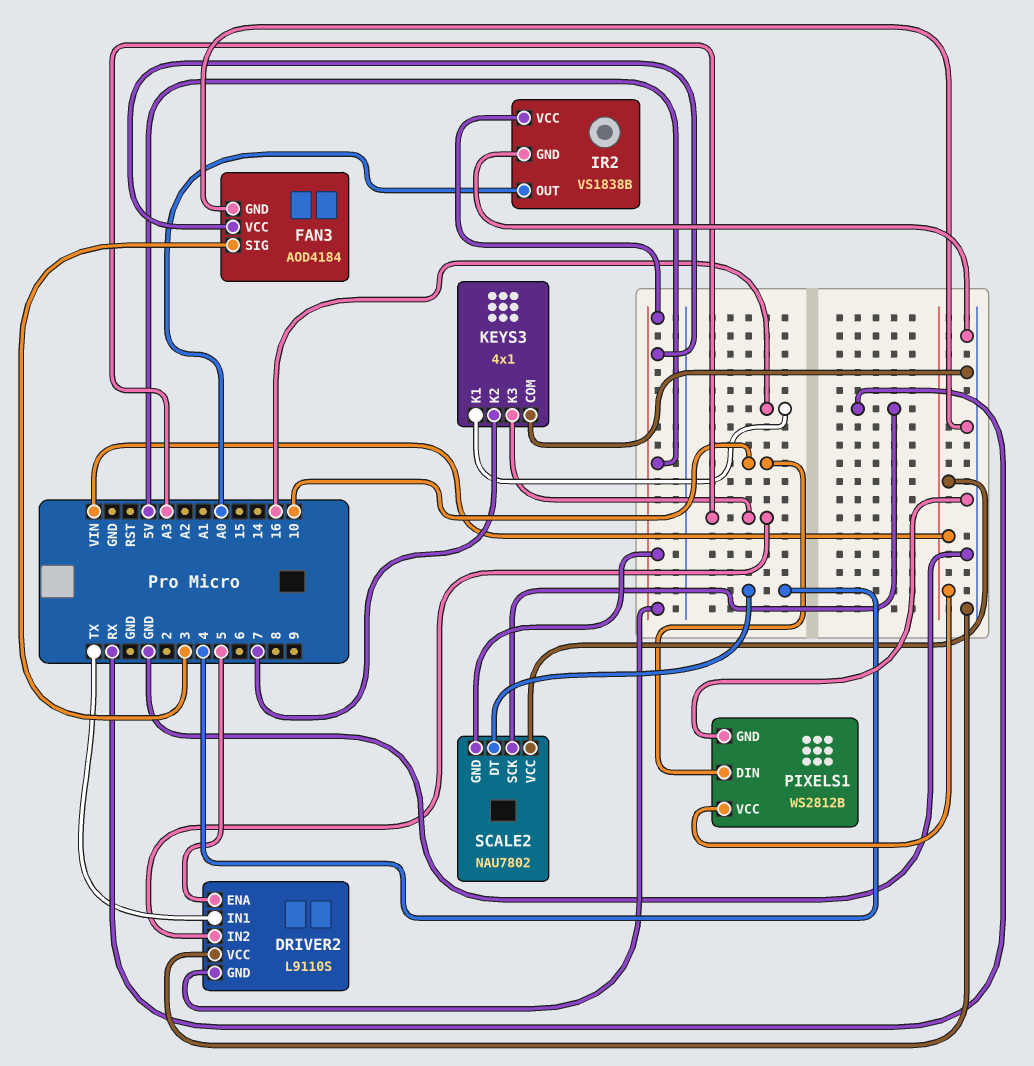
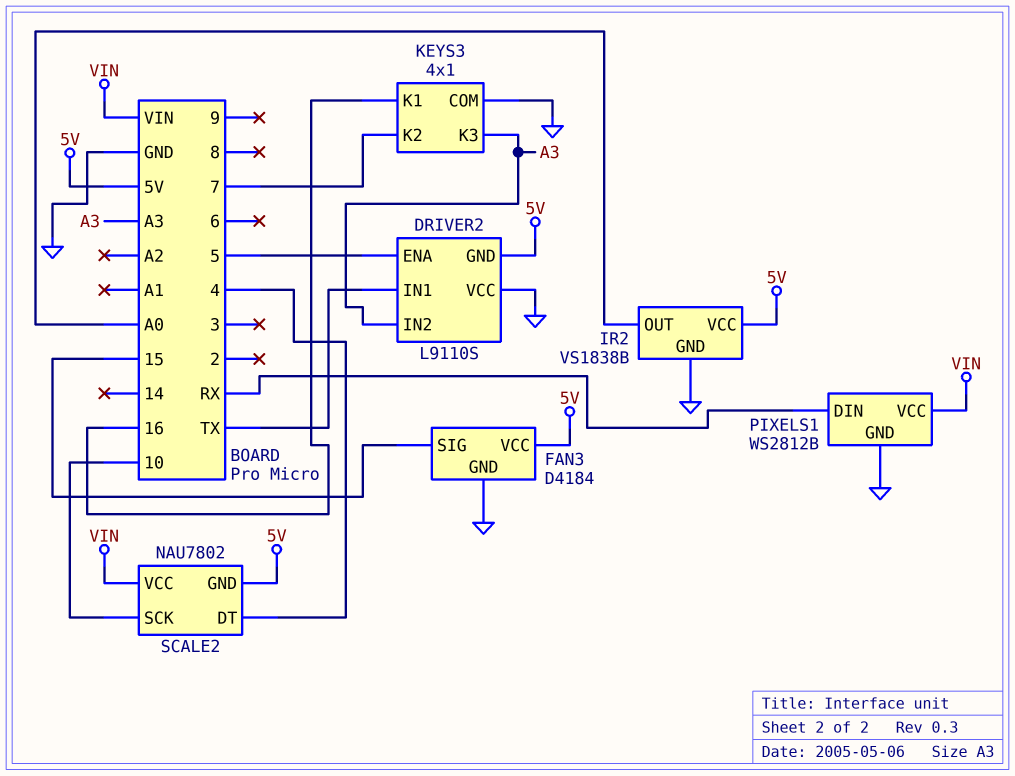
FAN3: AOD4184 -> D4184
FAN3 pin SIG: 3 -> 15
PIXELS1 pin DIN: 10 -> RX
SCALE2 pin SCK: RX -> 10

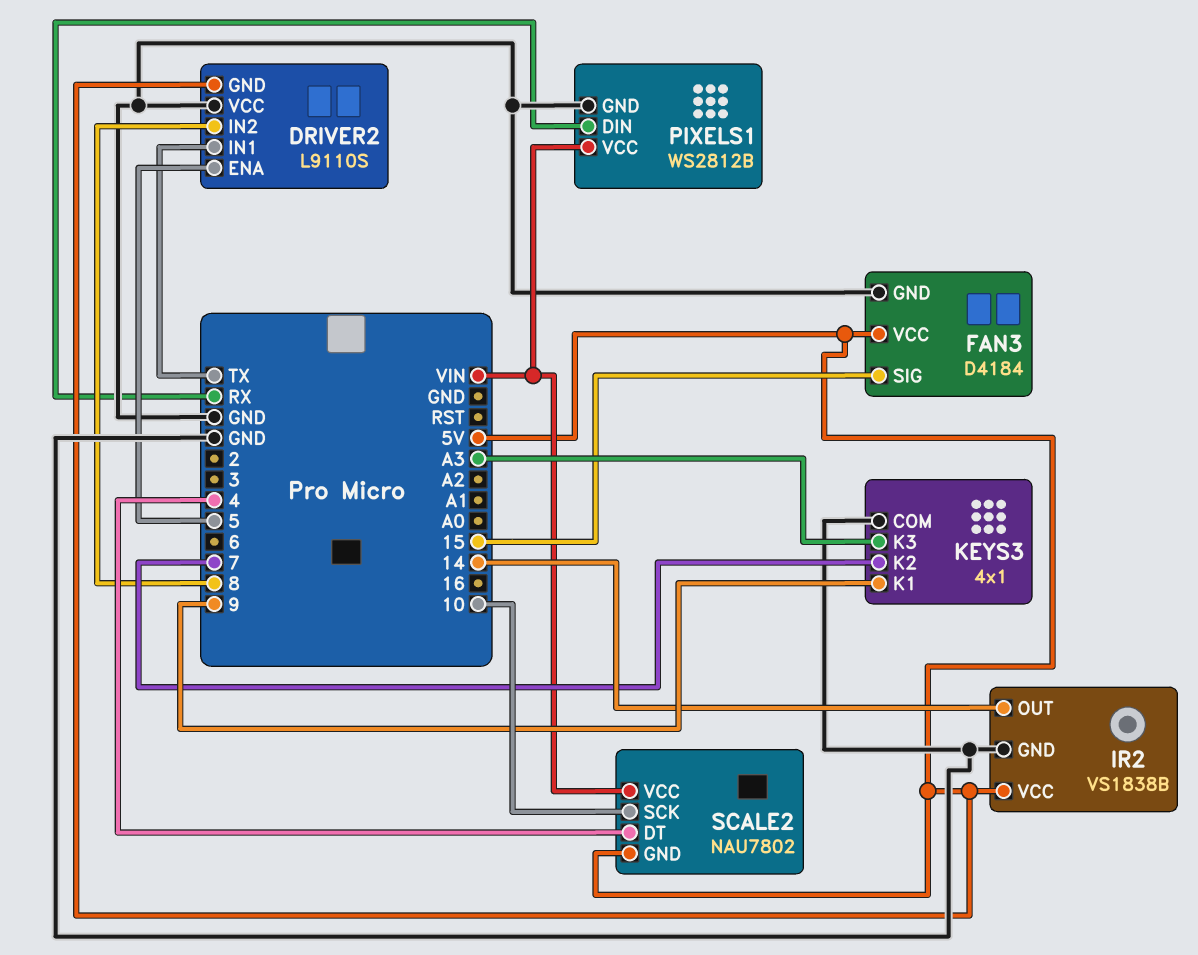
DRIVER2 pin IN2: A3 -> 8
IR2 pin OUT: A0 -> 14
KEYS3 pin K1: 16 -> 9

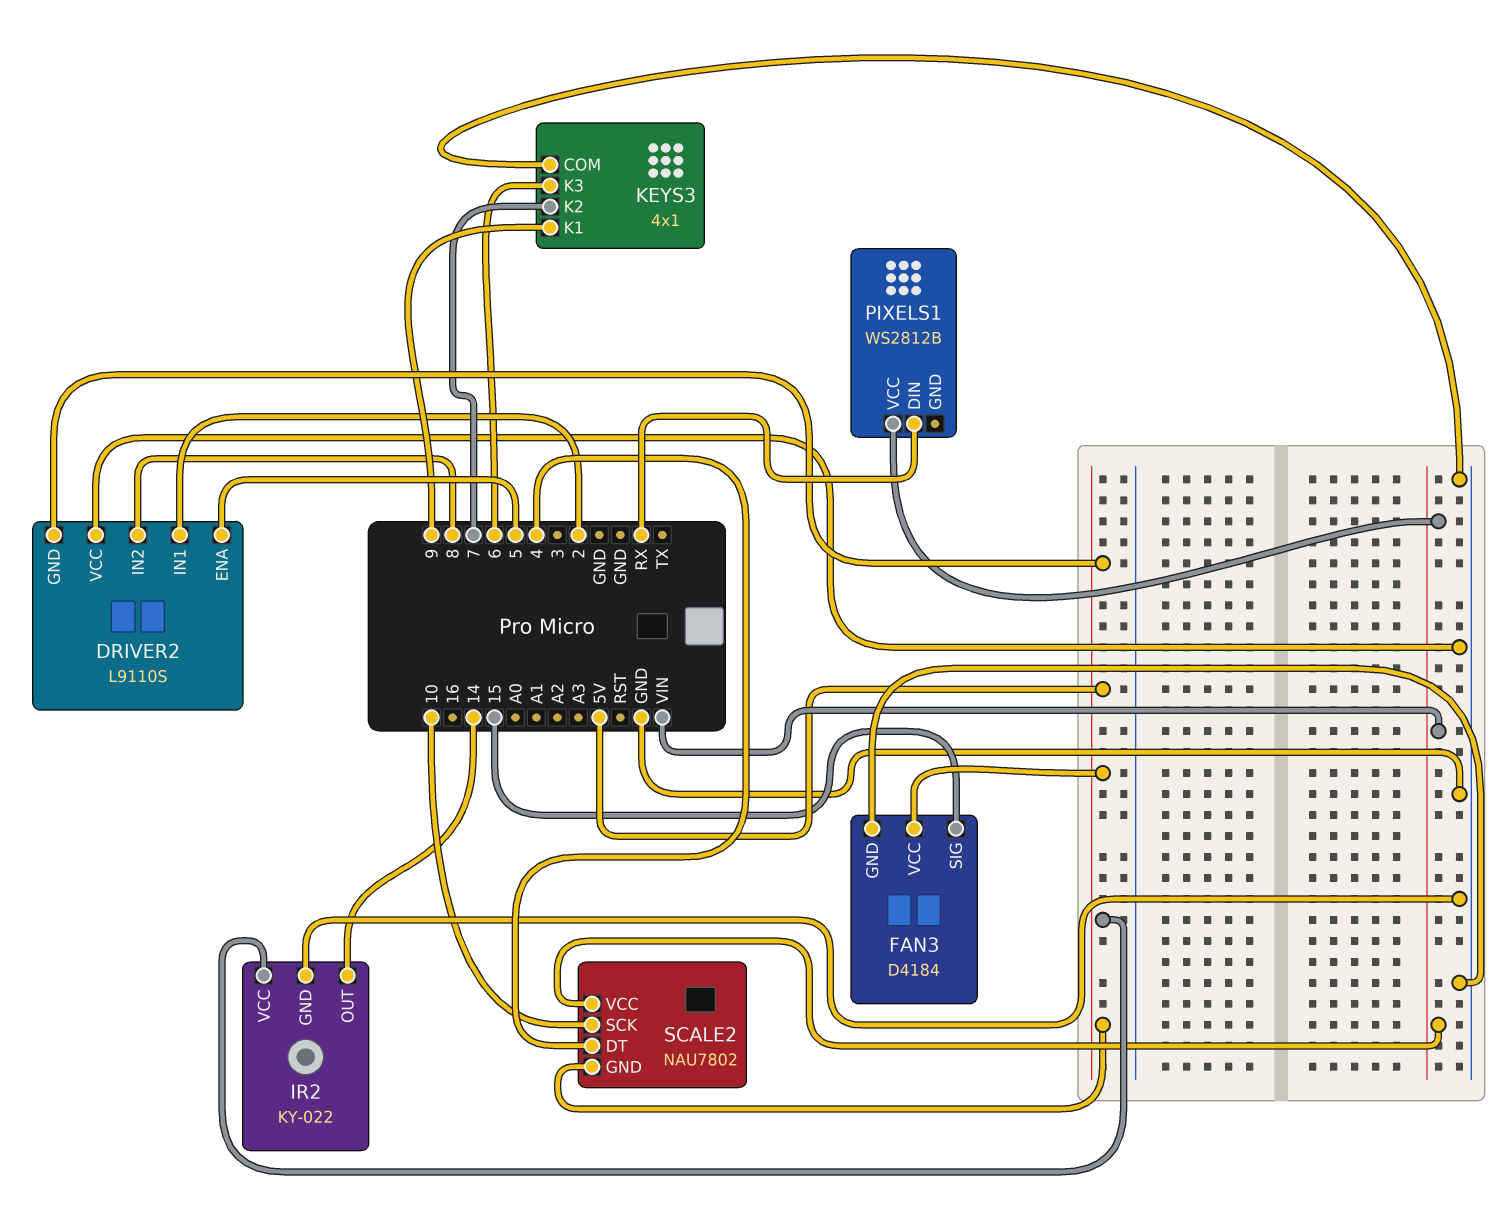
DRIVER2 pin IN1: TX -> 2
IR2: VS1838B -> KY-022
KEYS3 pin K3: A3 -> 6
PIXELS1 pin GND: GND -> none

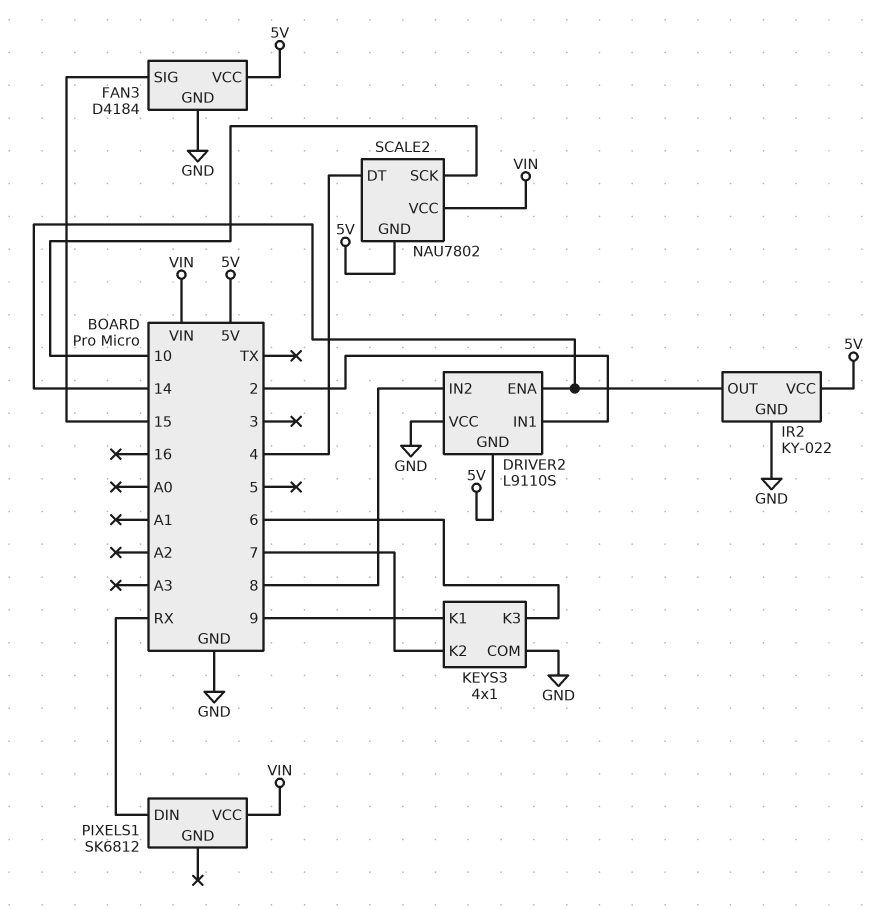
DRIVER2 pin ENA: 5 -> 14
PIXELS1: WS2812B -> SK6812

